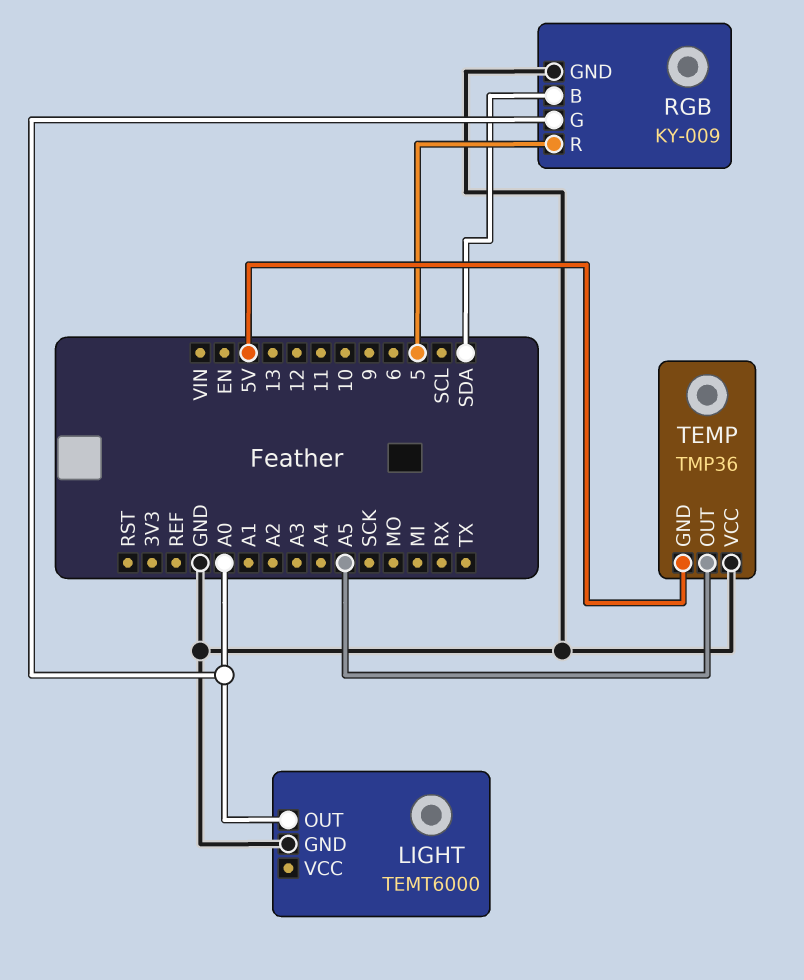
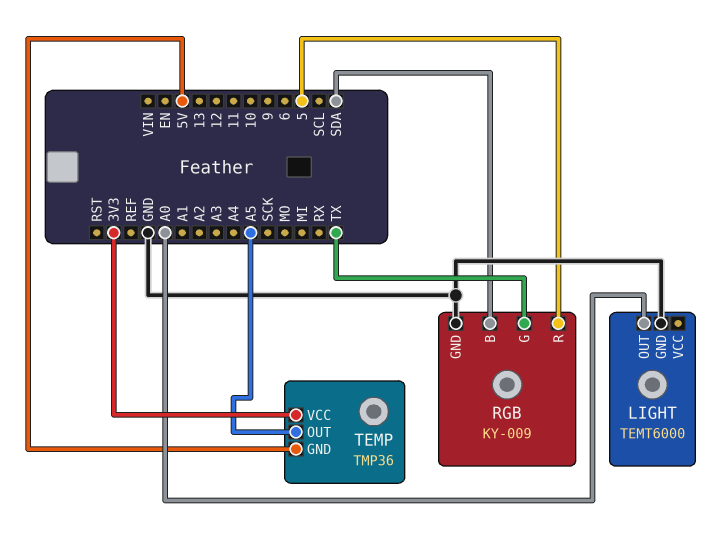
RGB pin G: A0 -> TX
TEMP pin VCC: GND -> 3V3

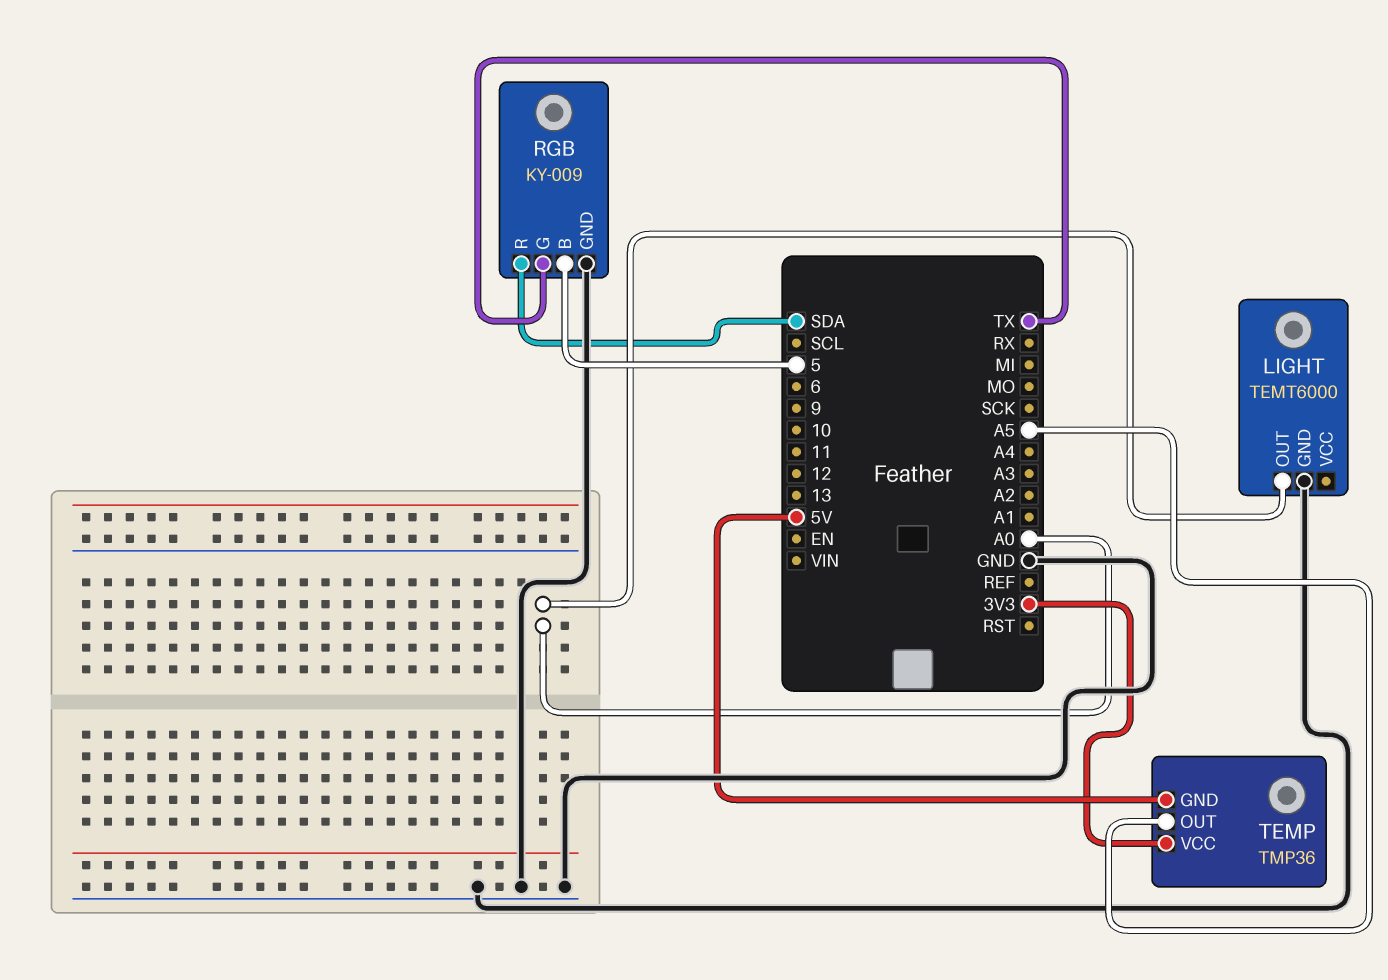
RGB pin B: SDA -> 5
RGB pin R: 5 -> SDA

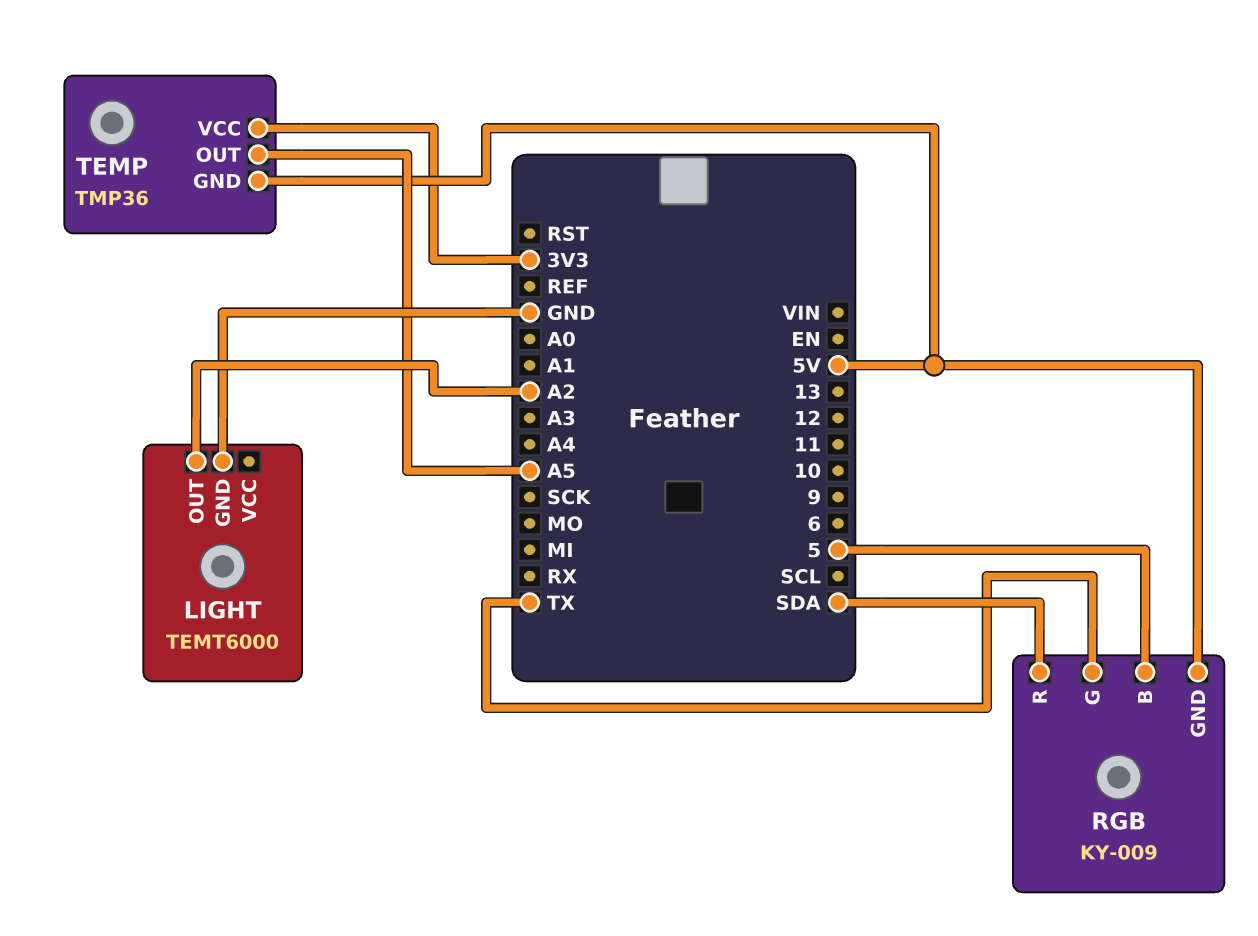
LIGHT pin OUT: A0 -> A2
RGB pin GND: GND -> 5V

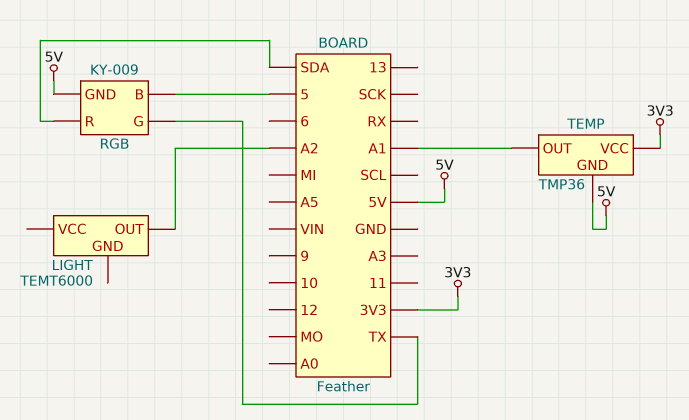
LIGHT pin GND: GND -> none
TEMP pin OUT: A5 -> A1

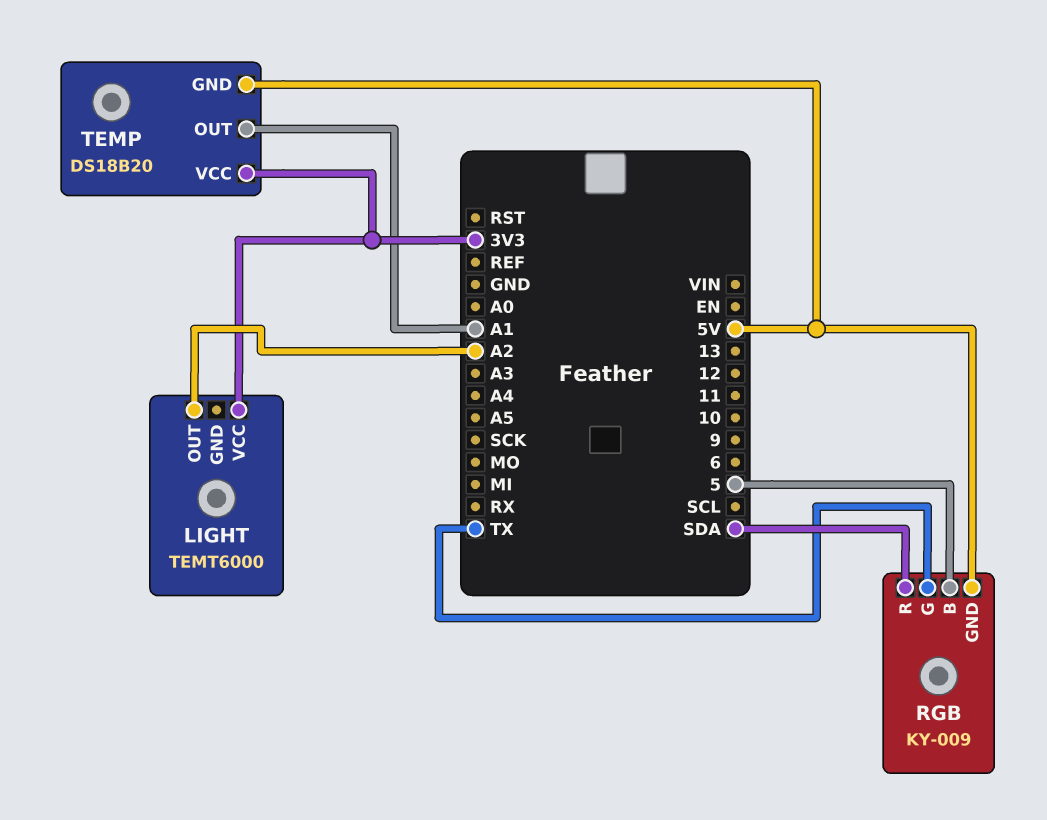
LIGHT pin VCC: none -> 3V3
TEMP: TMP36 -> DS18B20

